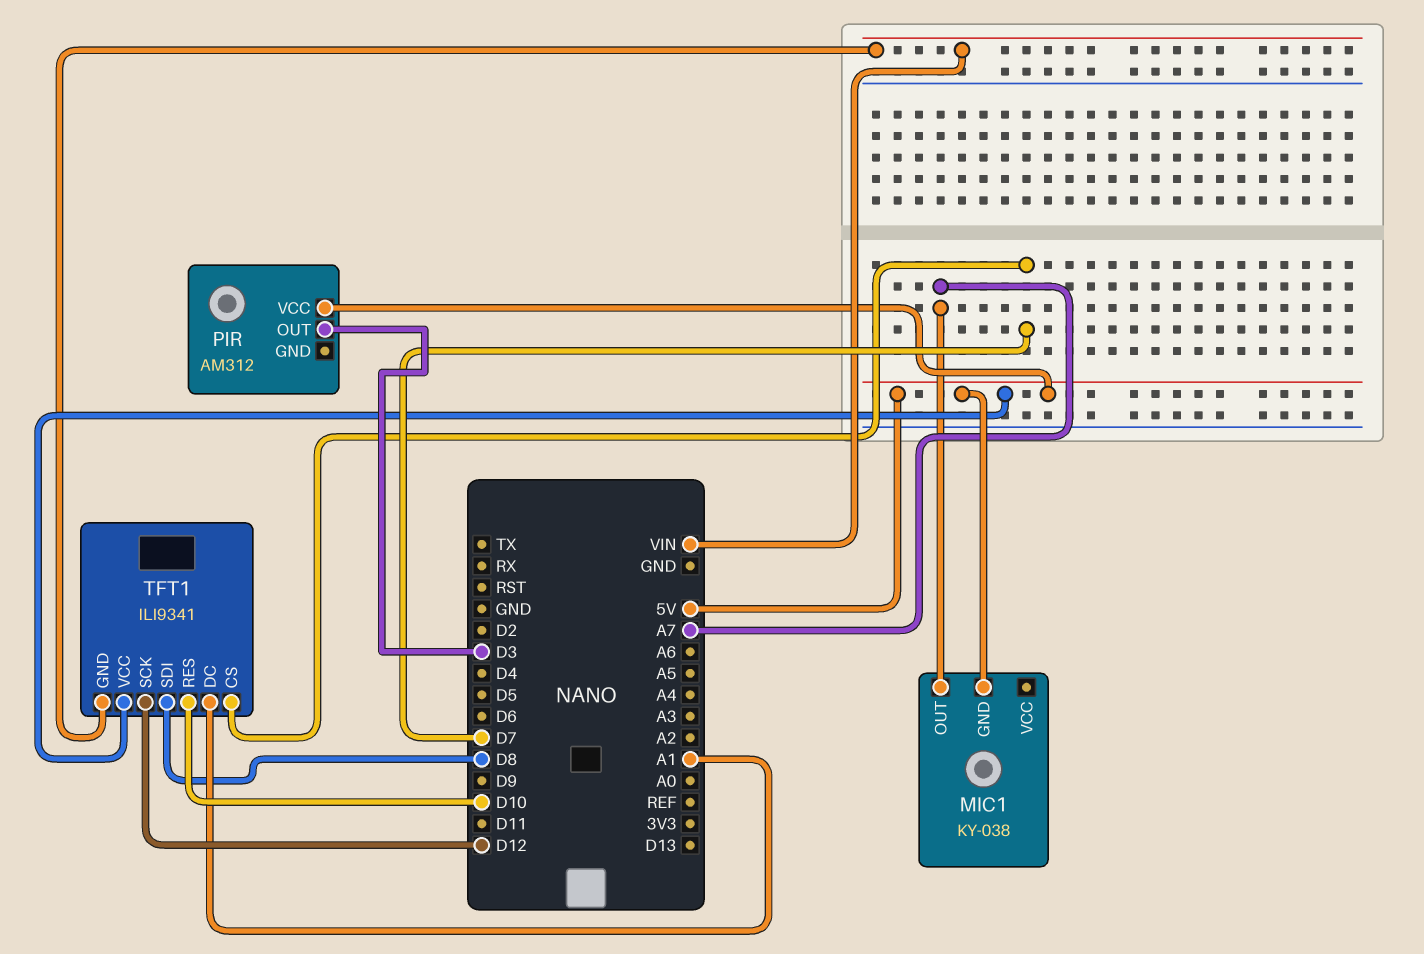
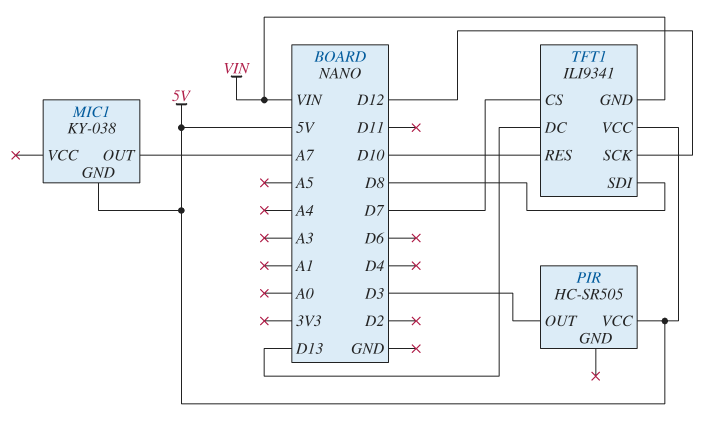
PIR: AM312 -> HC-SR505
TFT1 pin DC: A1 -> D13

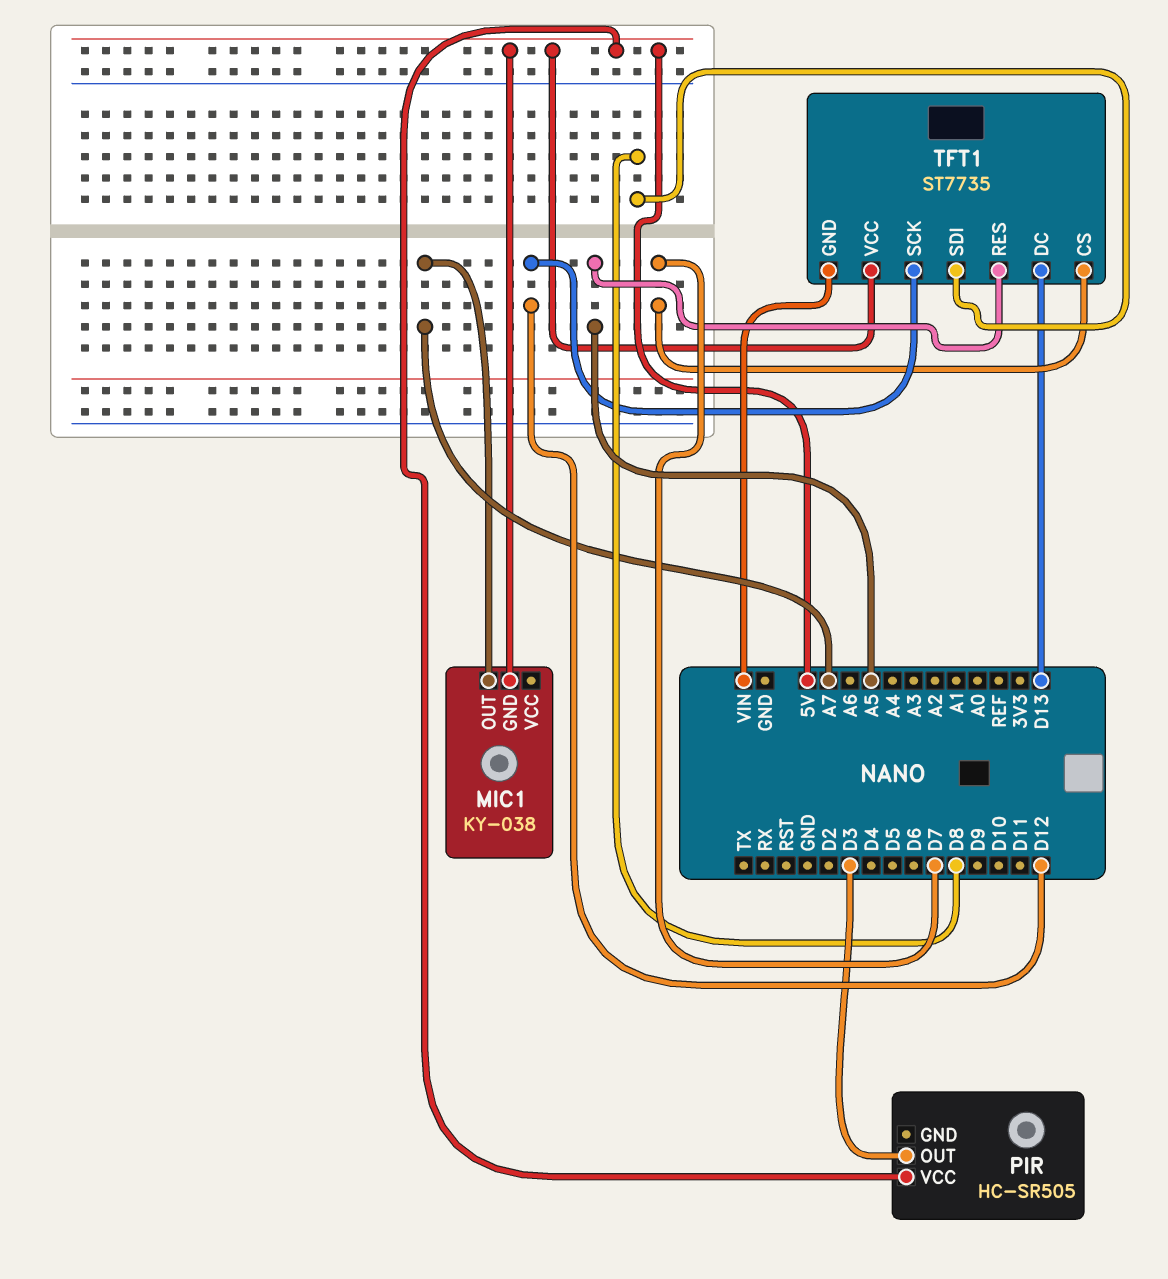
TFT1: ILI9341 -> ST7735
TFT1 pin RES: D10 -> A5

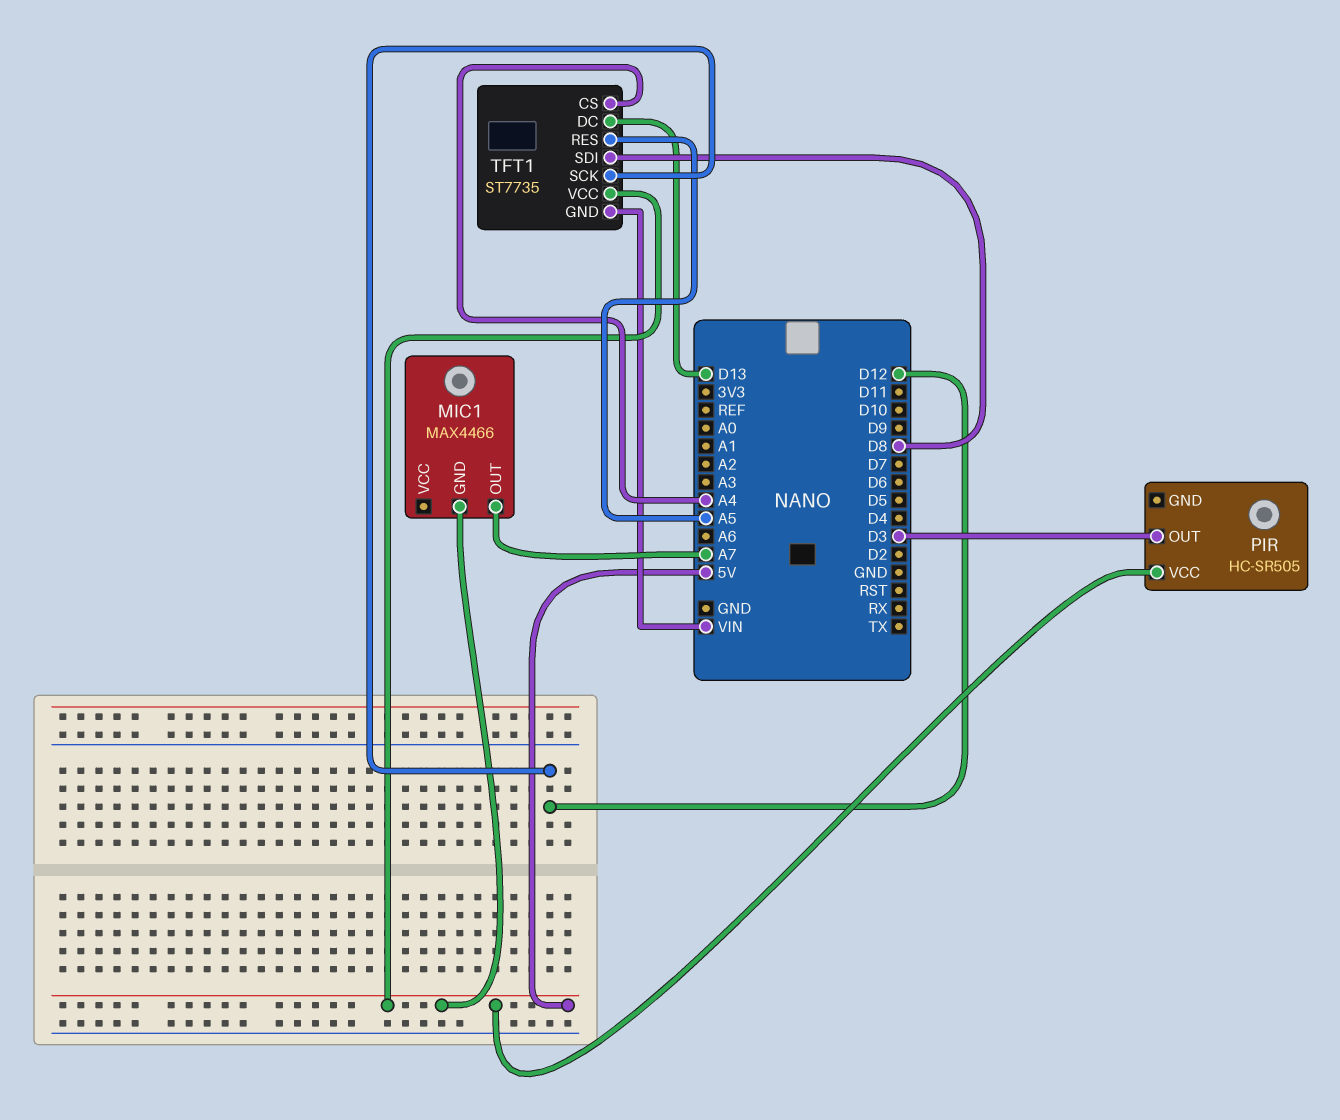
MIC1: KY-038 -> MAX4466
TFT1 pin CS: D7 -> A4

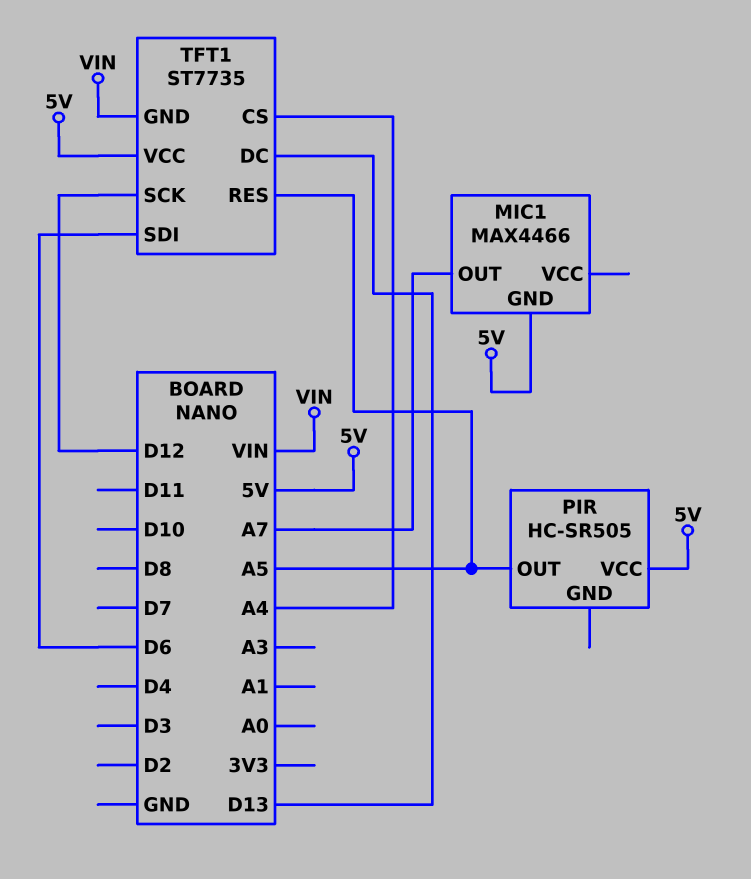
PIR pin OUT: D3 -> A5
TFT1 pin SDI: D8 -> D6

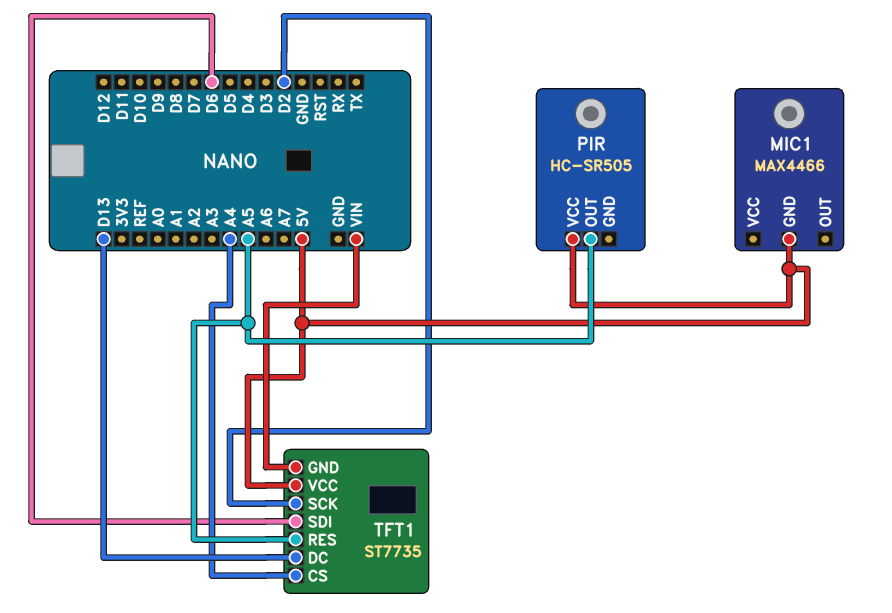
MIC1 pin OUT: A7 -> none
TFT1 pin SCK: D12 -> D2

